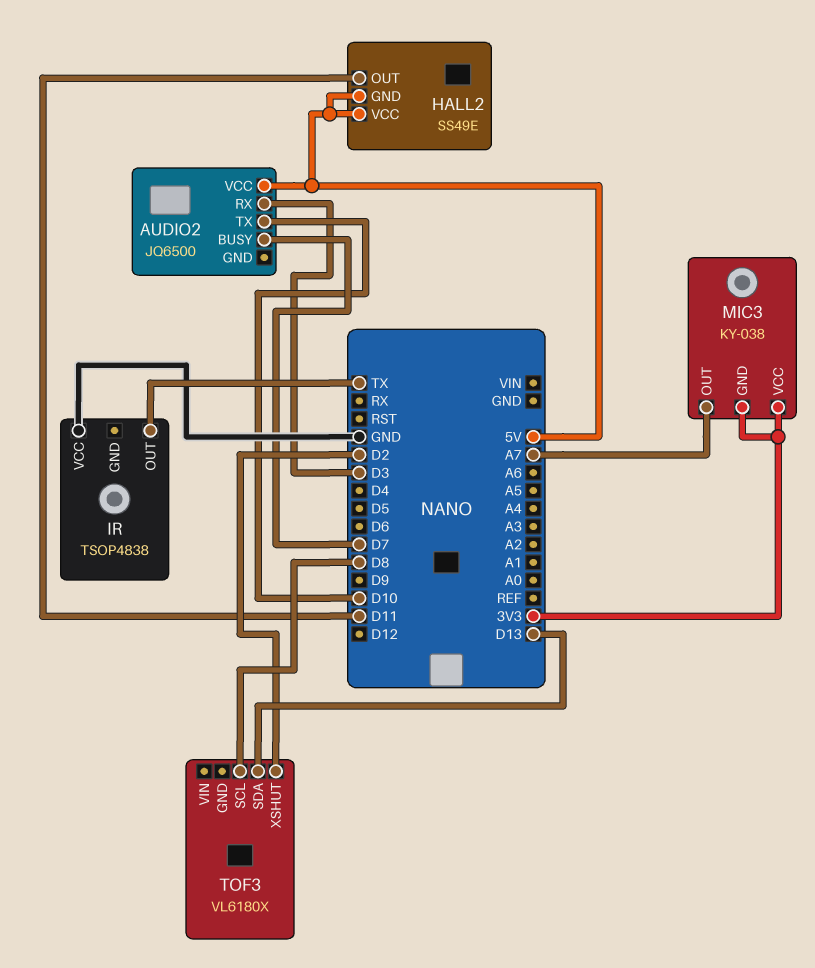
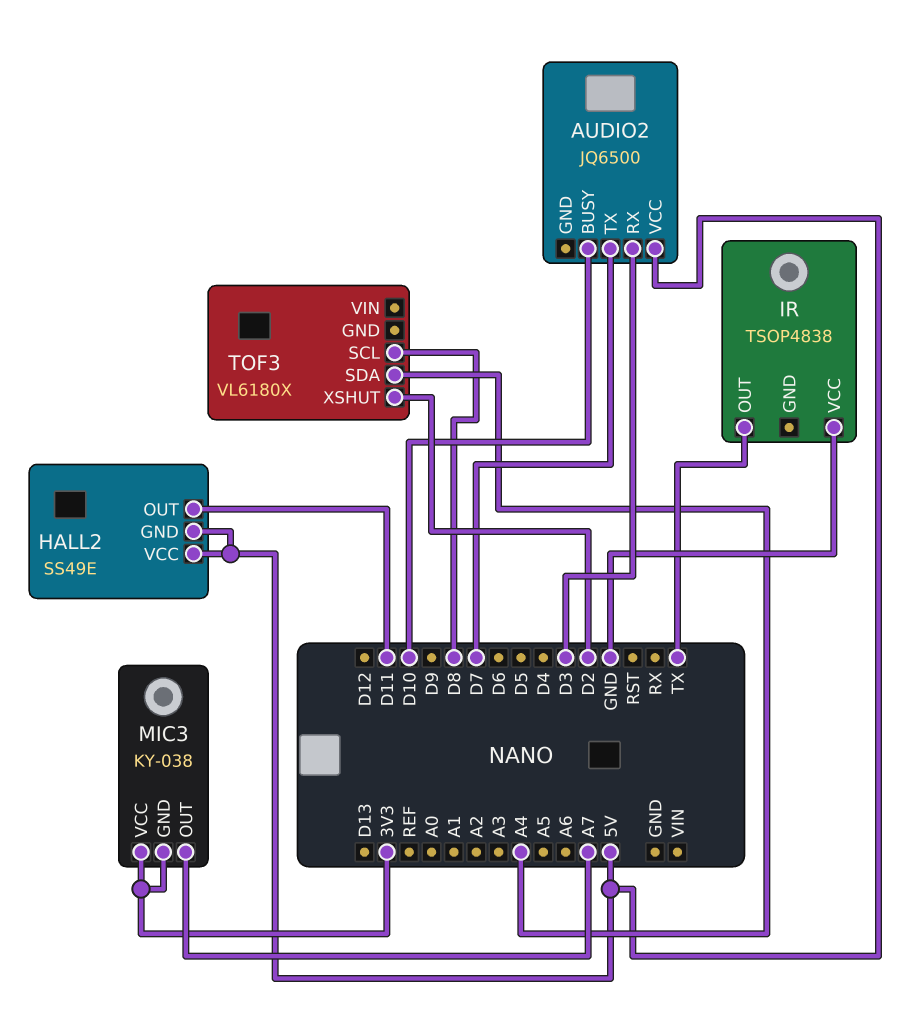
AUDIO2 pin BUSY: D7 -> D10
AUDIO2 pin TX: D10 -> D7
TOF3 pin SDA: D13 -> A4

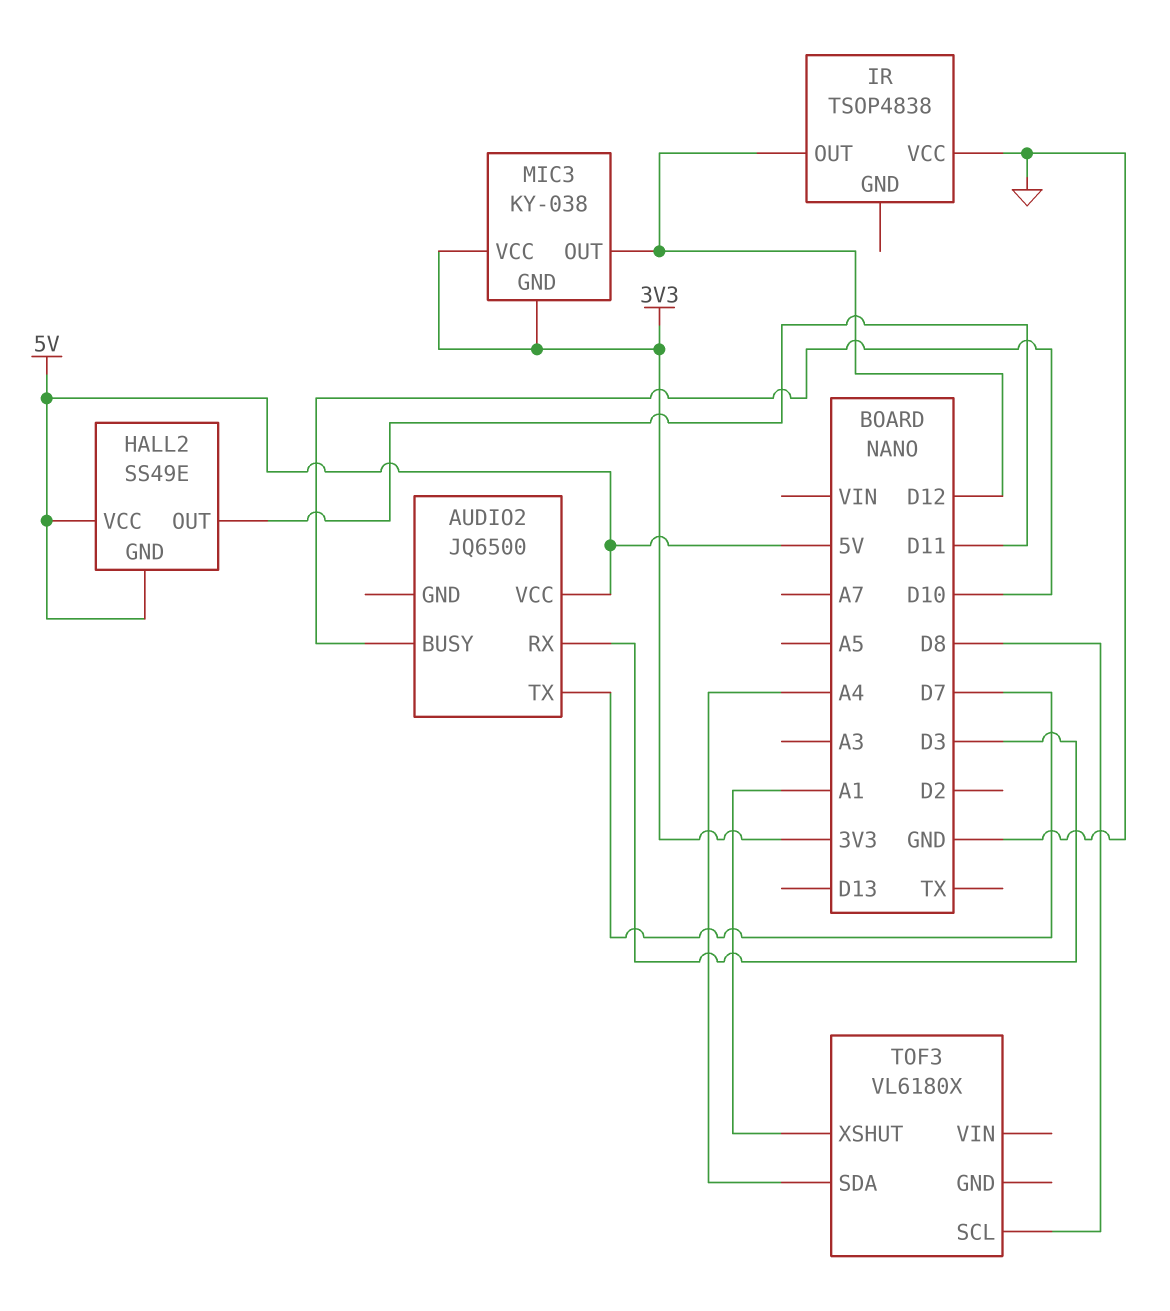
IR pin OUT: TX -> D12
MIC3 pin OUT: A7 -> D12
TOF3 pin XSHUT: D2 -> A1

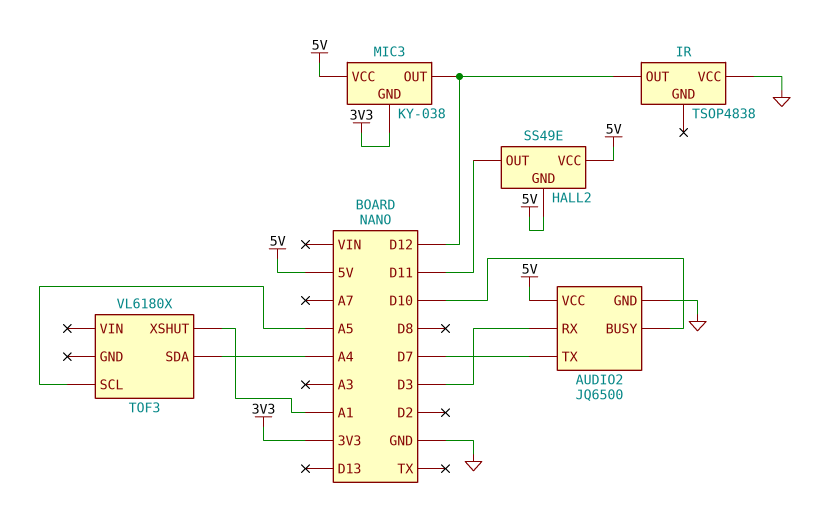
AUDIO2 pin GND: none -> GND
MIC3 pin VCC: 3V3 -> 5V
TOF3 pin SCL: D8 -> A5

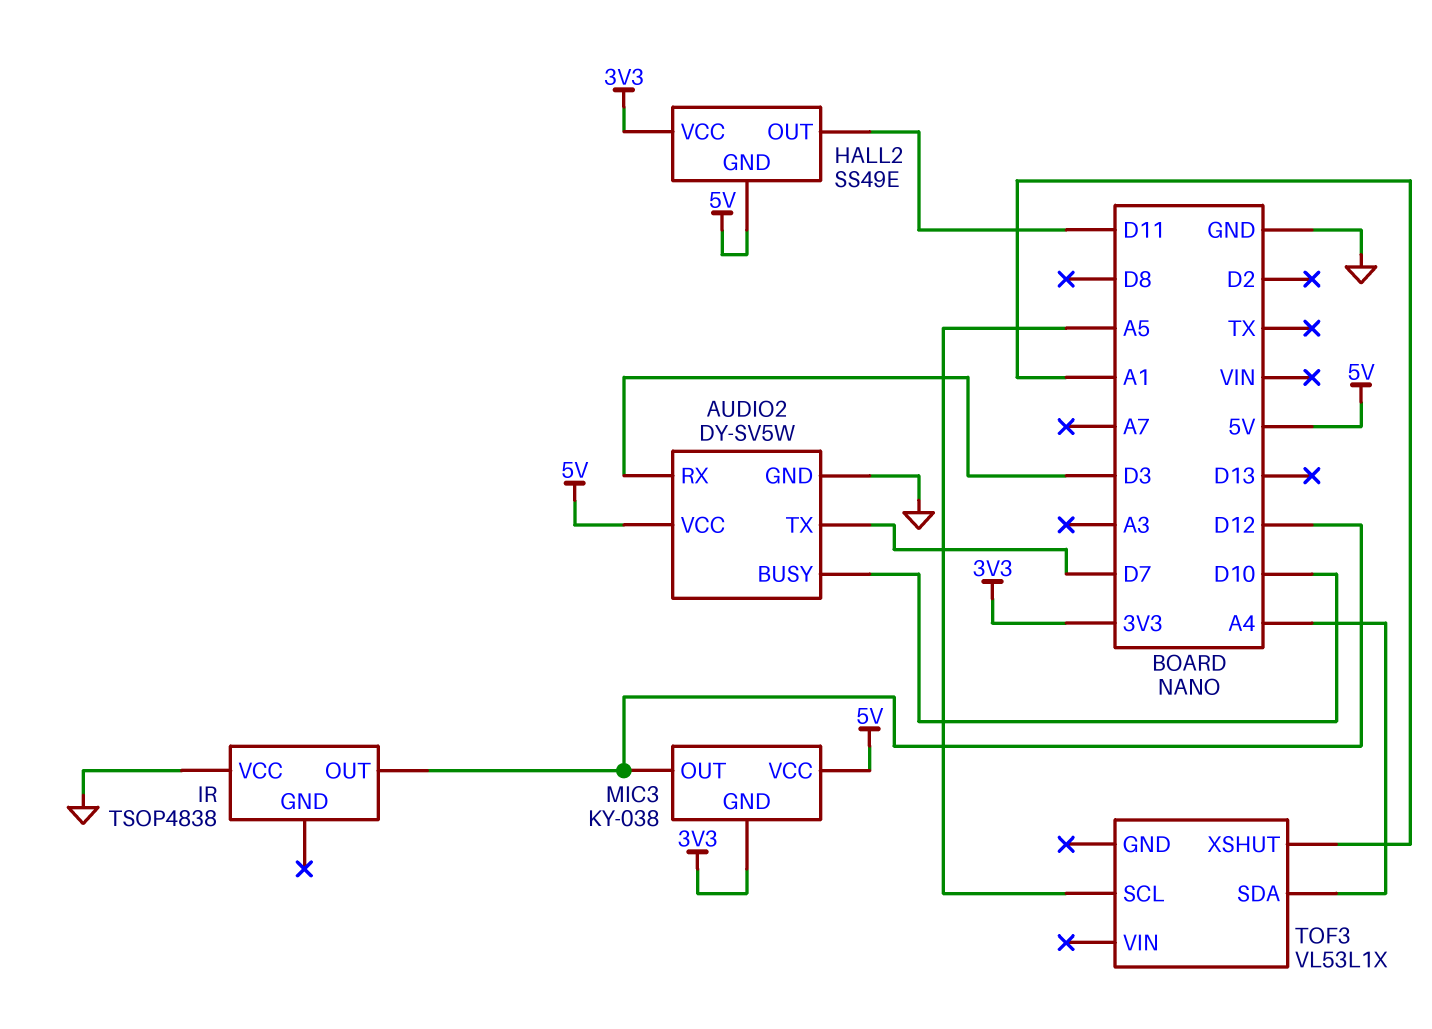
AUDIO2: JQ6500 -> DY-SV5W
HALL2 pin VCC: 5V -> 3V3
TOF3: VL6180X -> VL53L1X

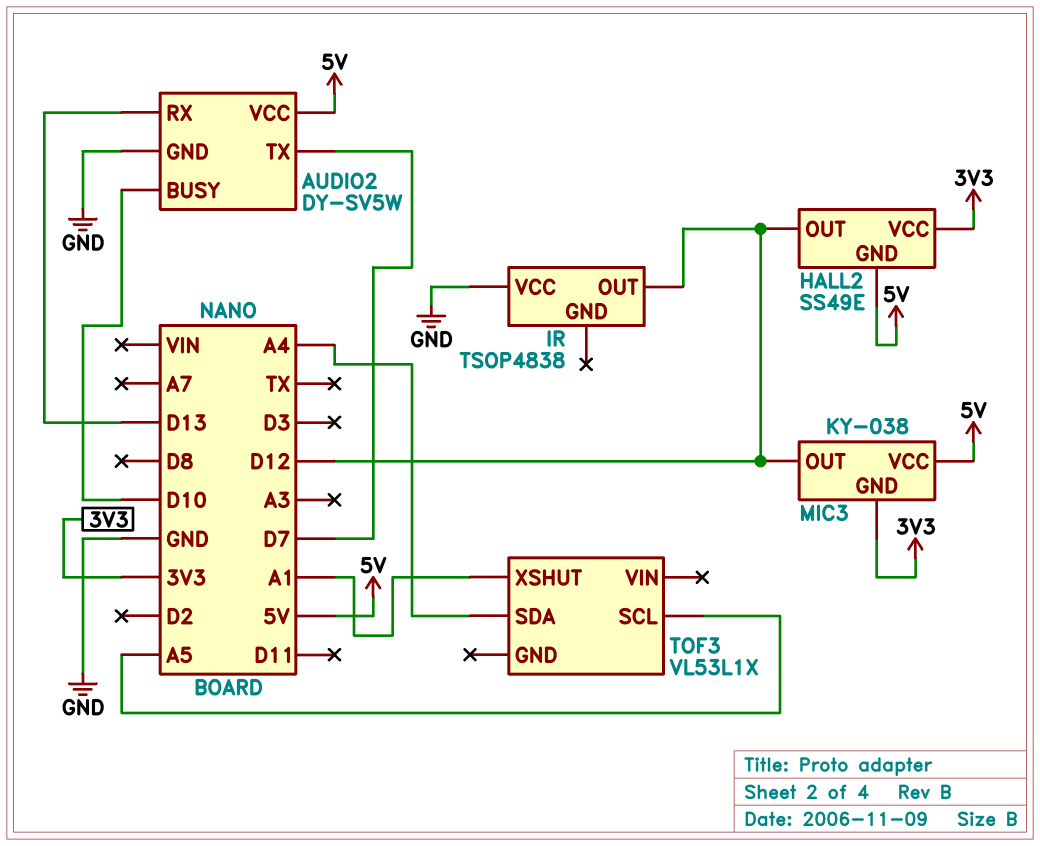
AUDIO2 pin RX: D3 -> D13
HALL2 pin OUT: D11 -> D12

